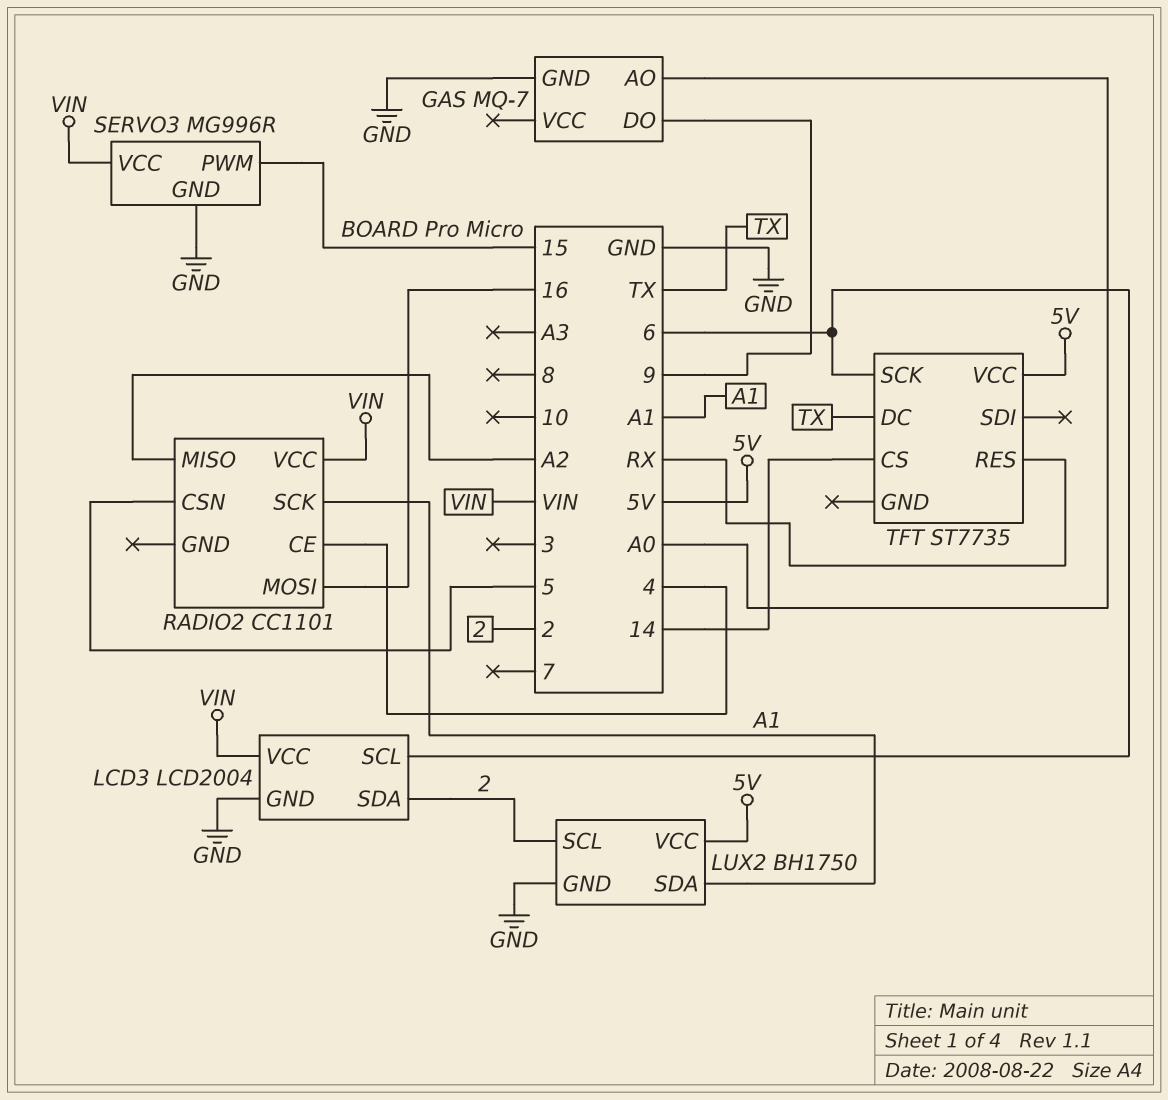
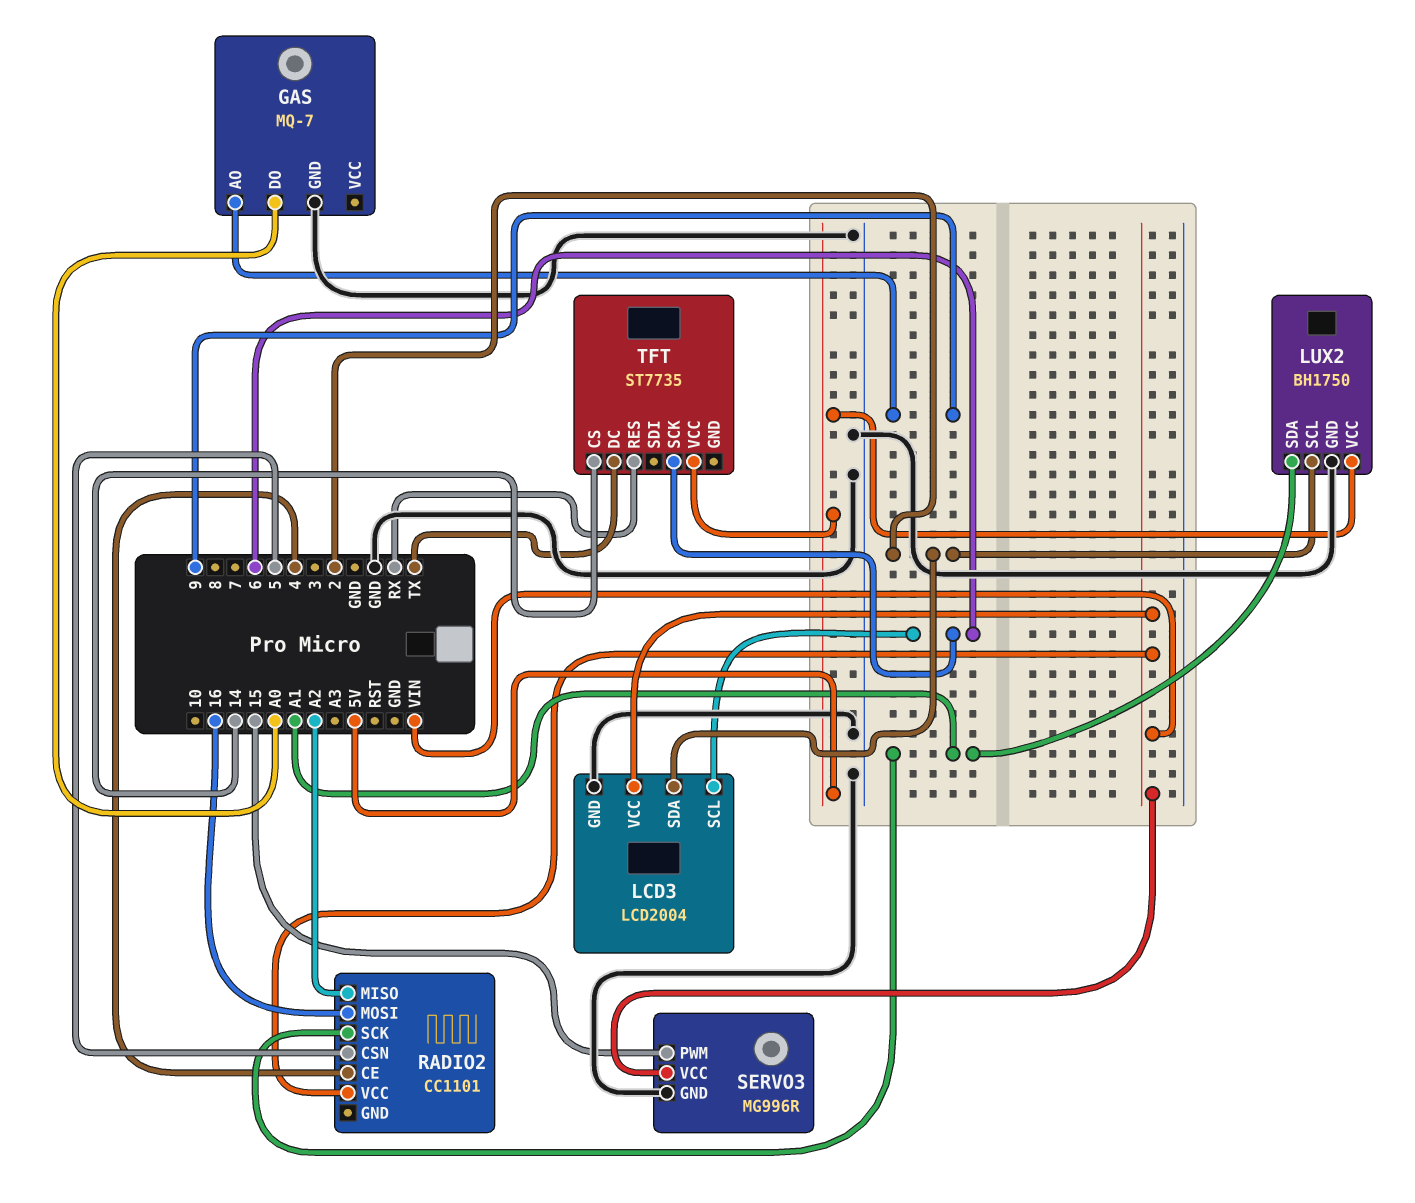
GAS pin AO: A0 -> 9
GAS pin DO: 9 -> A0

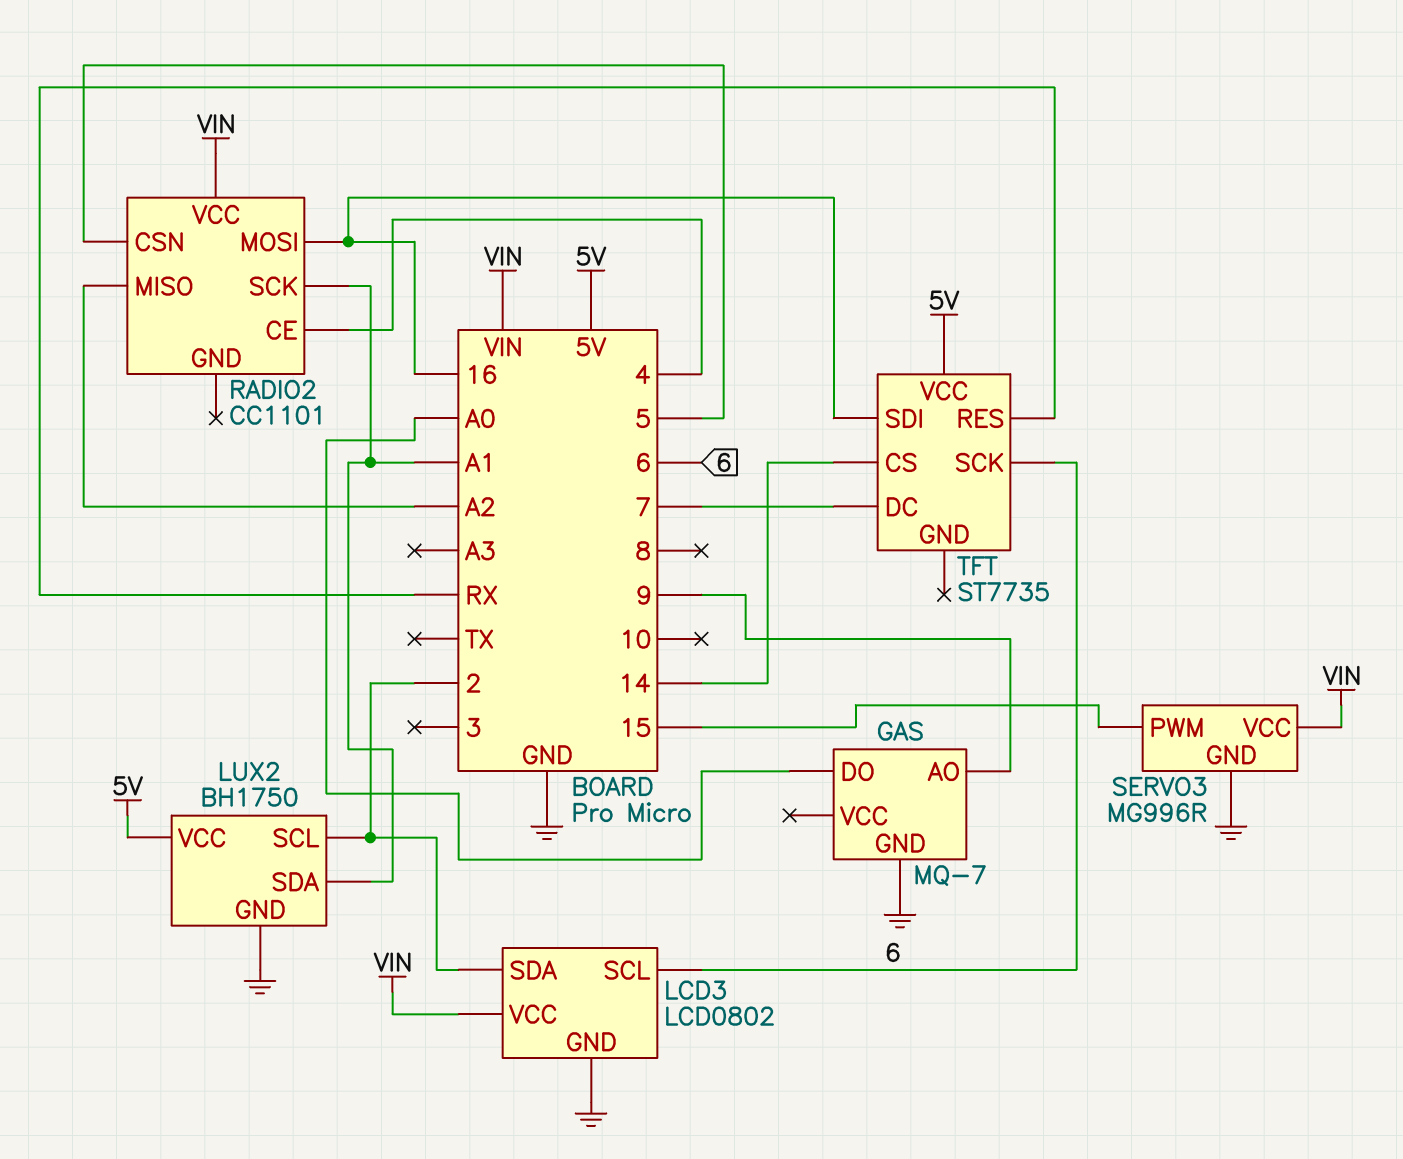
LCD3: LCD2004 -> LCD0802
TFT pin DC: TX -> 7
TFT pin SDI: none -> 16

